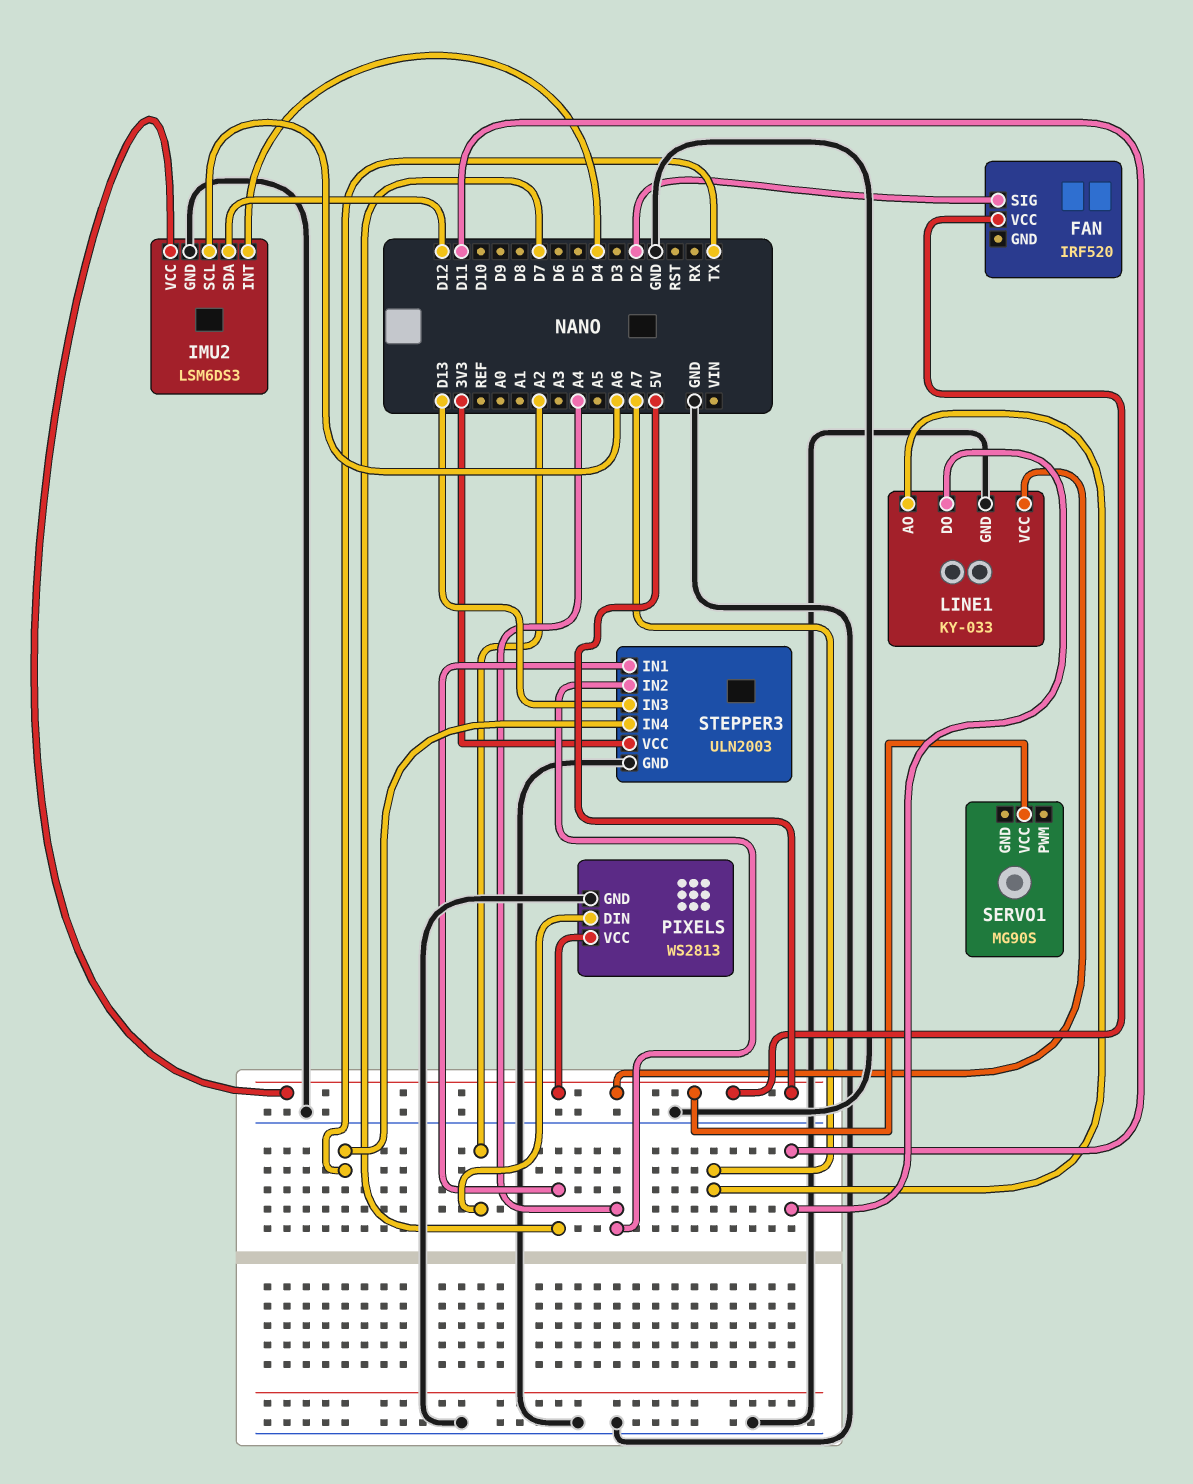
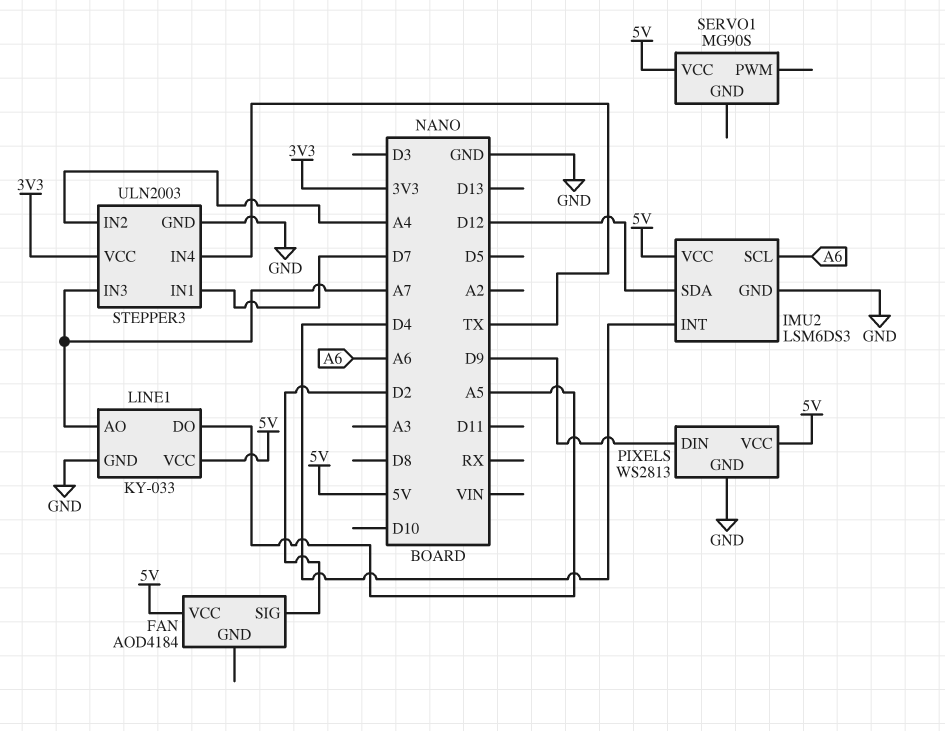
FAN: IRF520 -> AOD4184
LINE1 pin DO: D11 -> A5
PIXELS pin DIN: A2 -> D9
STEPPER3 pin IN3: D13 -> A7

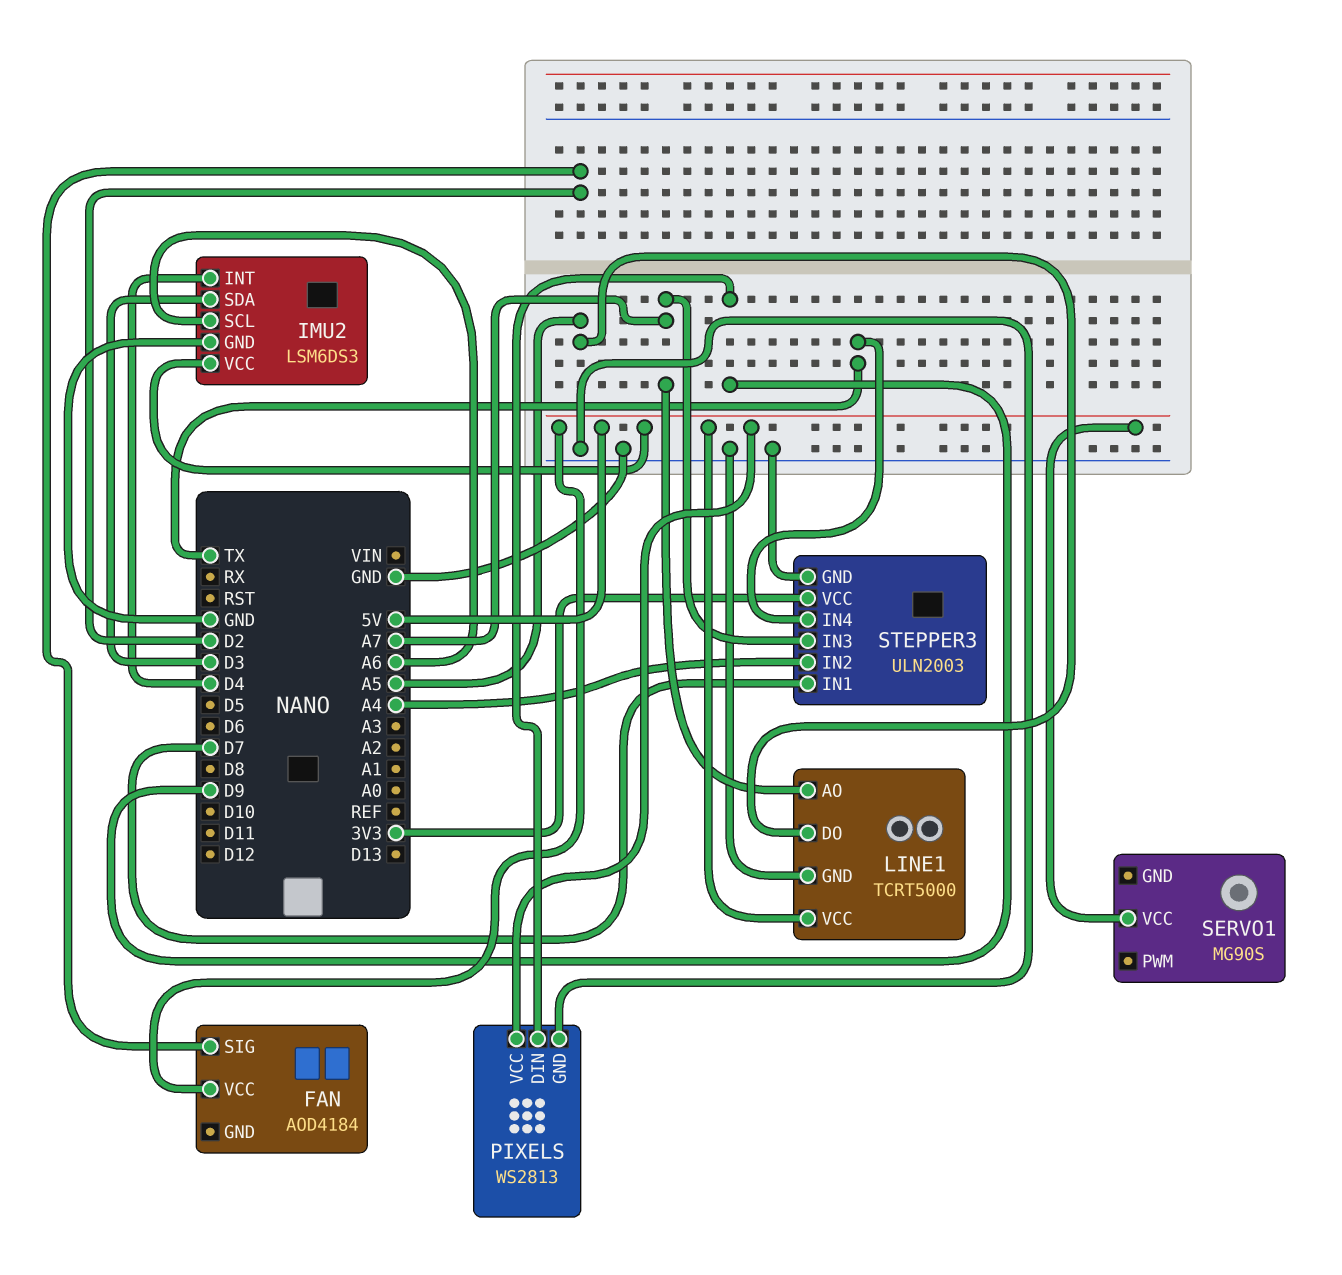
IMU2 pin SDA: D12 -> D3
LINE1: KY-033 -> TCRT5000

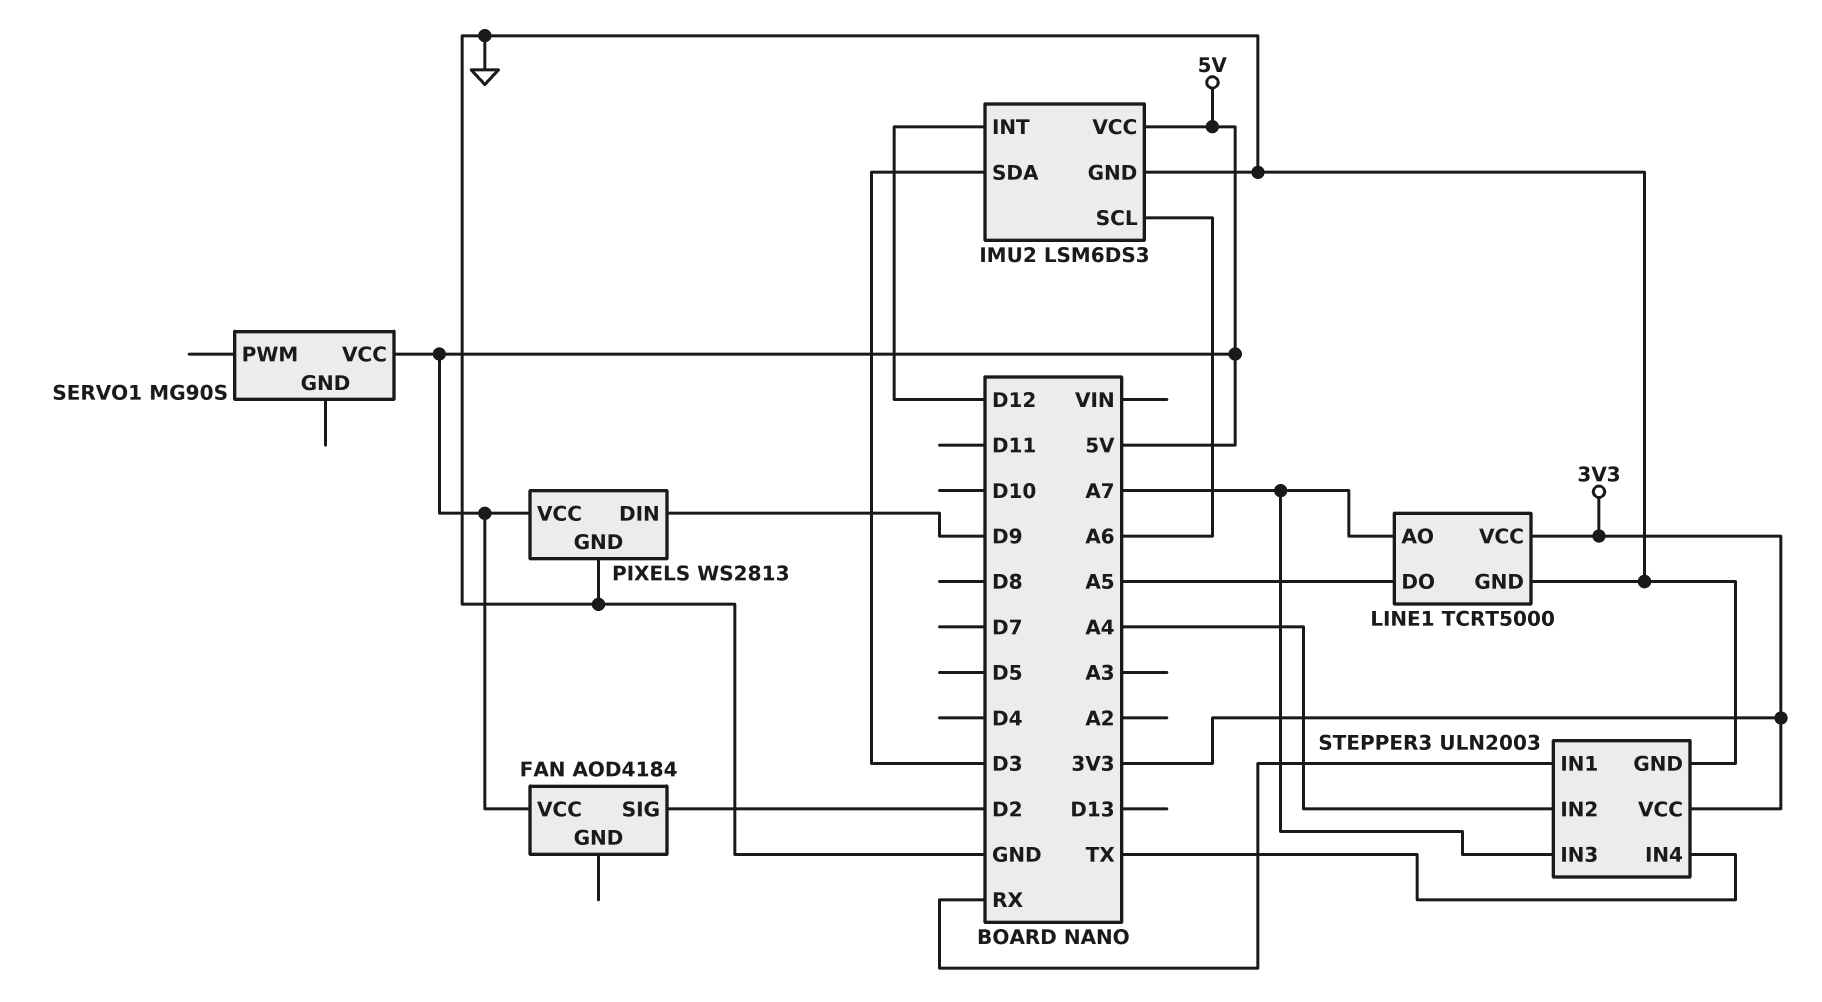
IMU2 pin INT: D4 -> D12
LINE1 pin VCC: 5V -> 3V3
STEPPER3 pin IN1: D7 -> RX

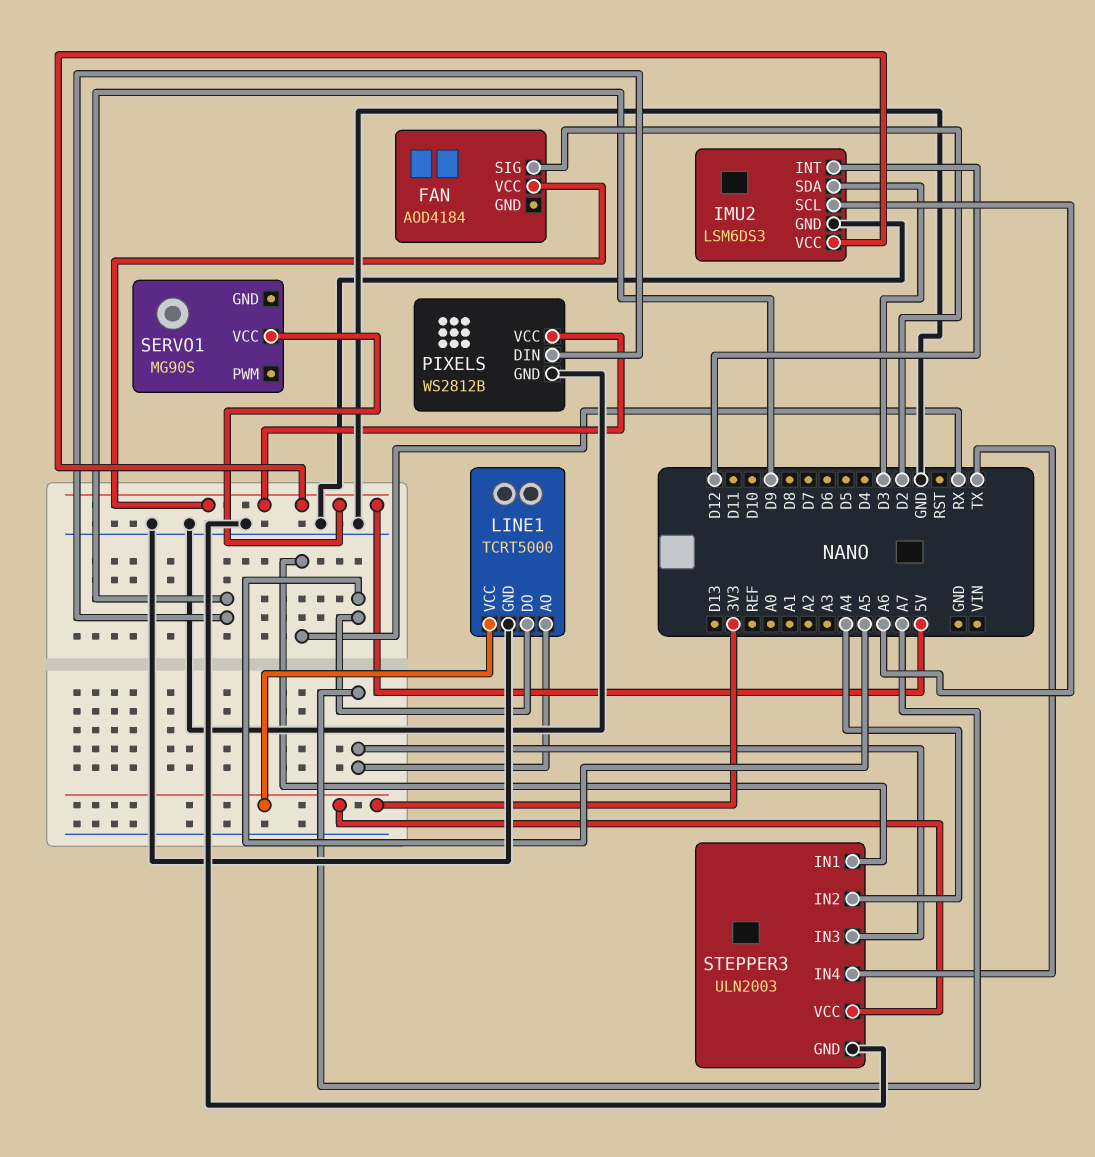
PIXELS: WS2813 -> WS2812B

